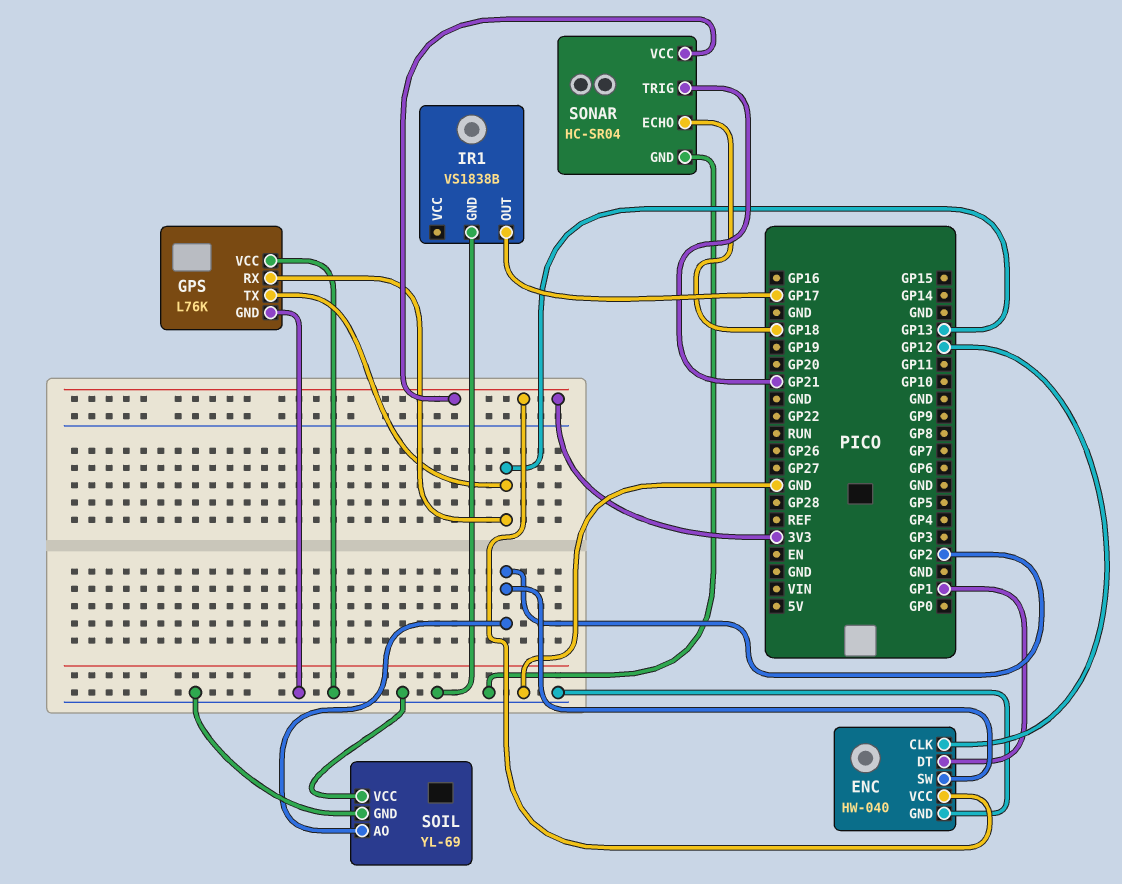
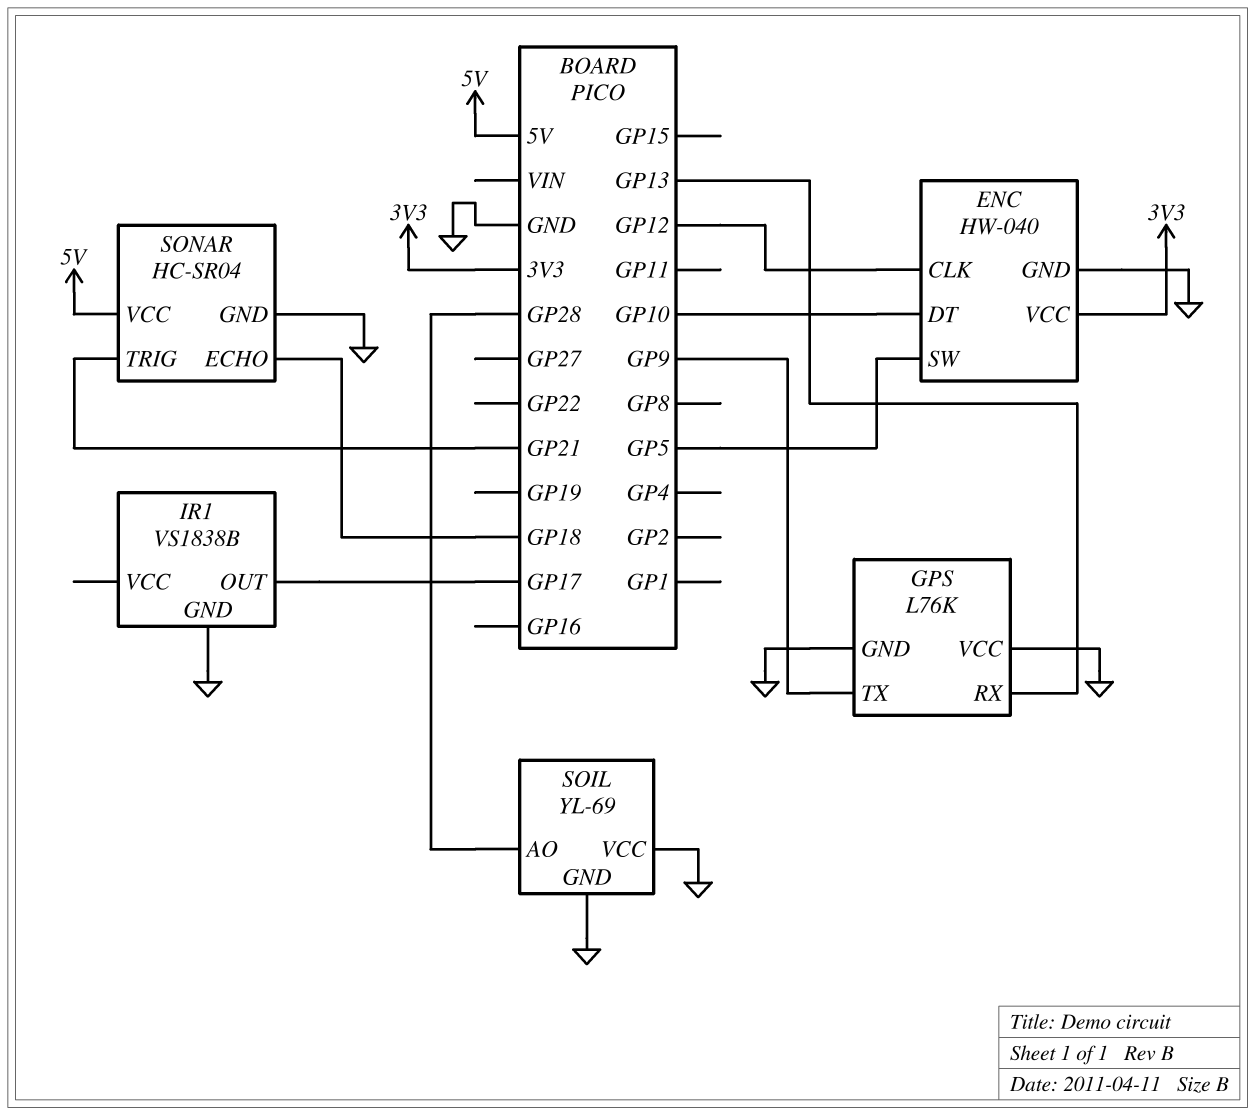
ENC pin DT: GP1 -> GP10
ENC pin SW: GP2 -> GP5
GPS pin TX: GP13 -> GP9
SOIL pin AO: GP2 -> GP28
SONAR pin VCC: 3V3 -> 5V

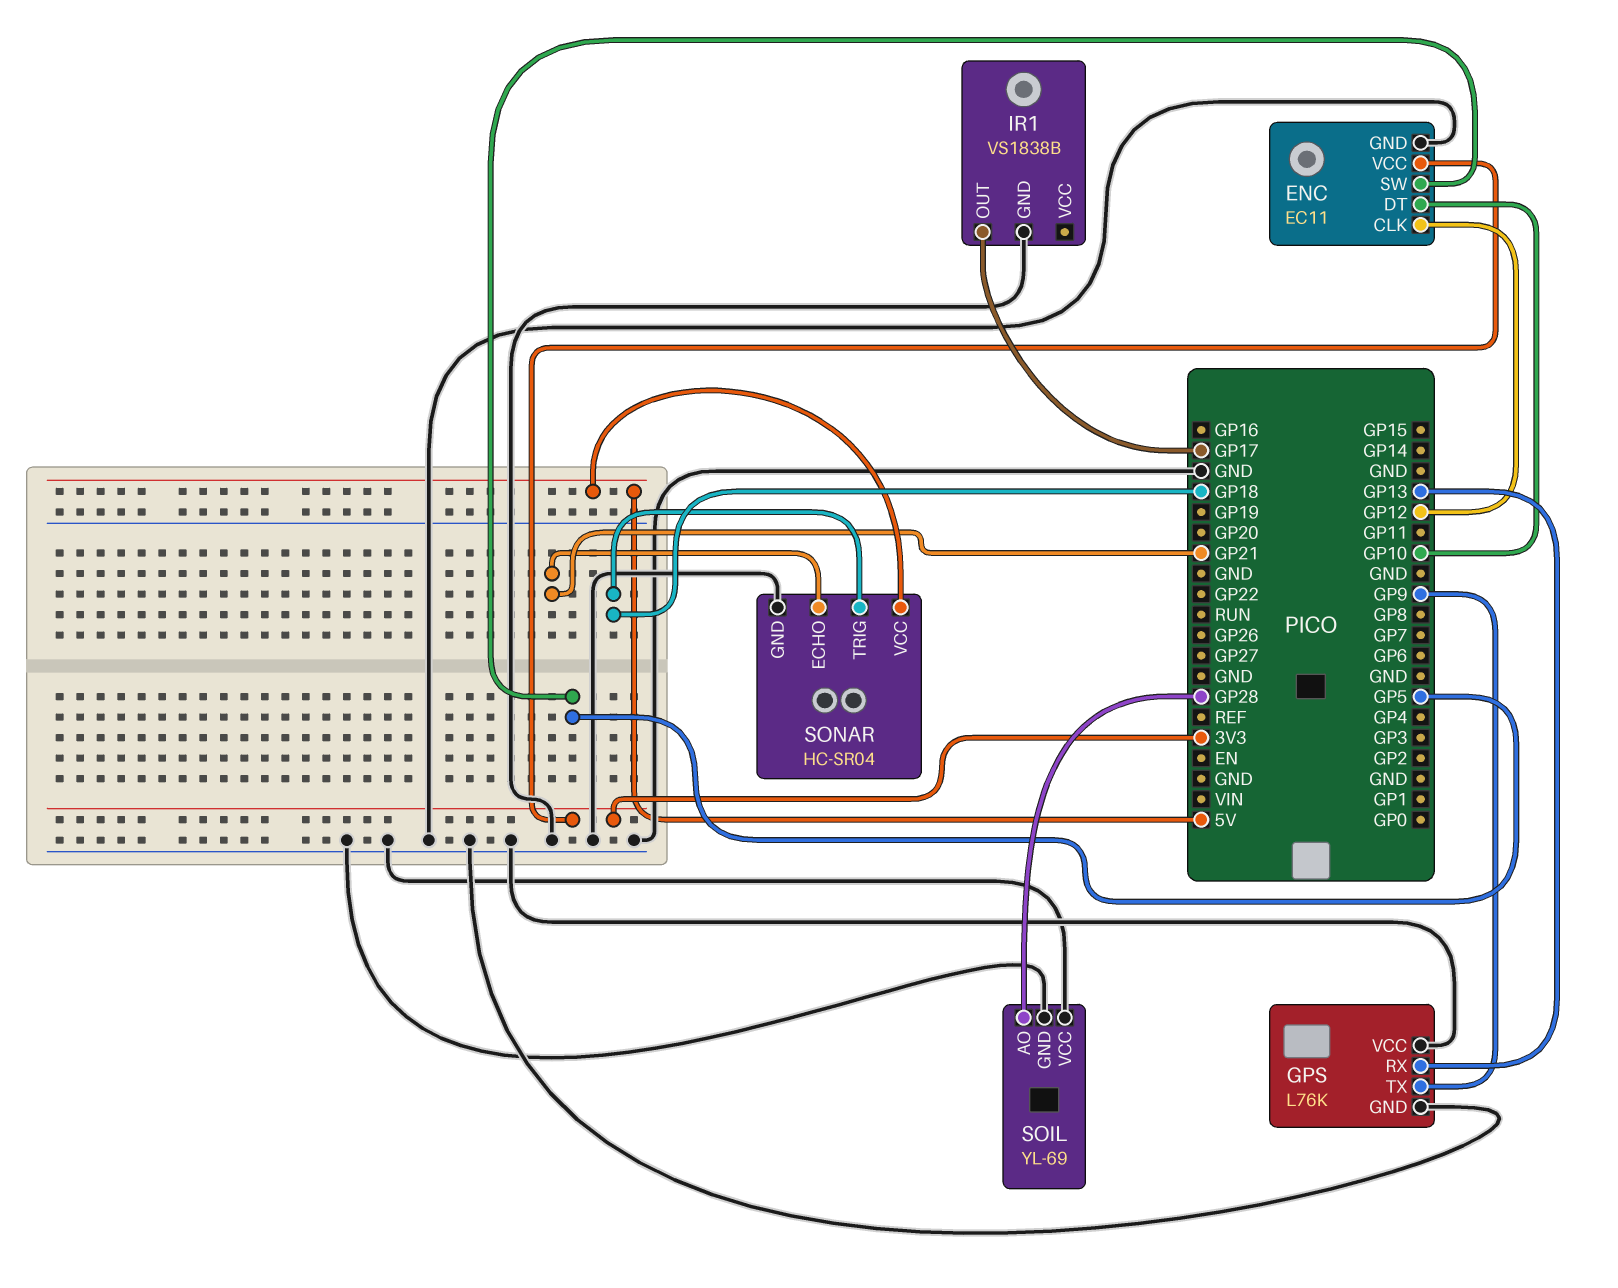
ENC: HW-040 -> EC11
SONAR pin ECHO: GP18 -> GP21
SONAR pin TRIG: GP21 -> GP18

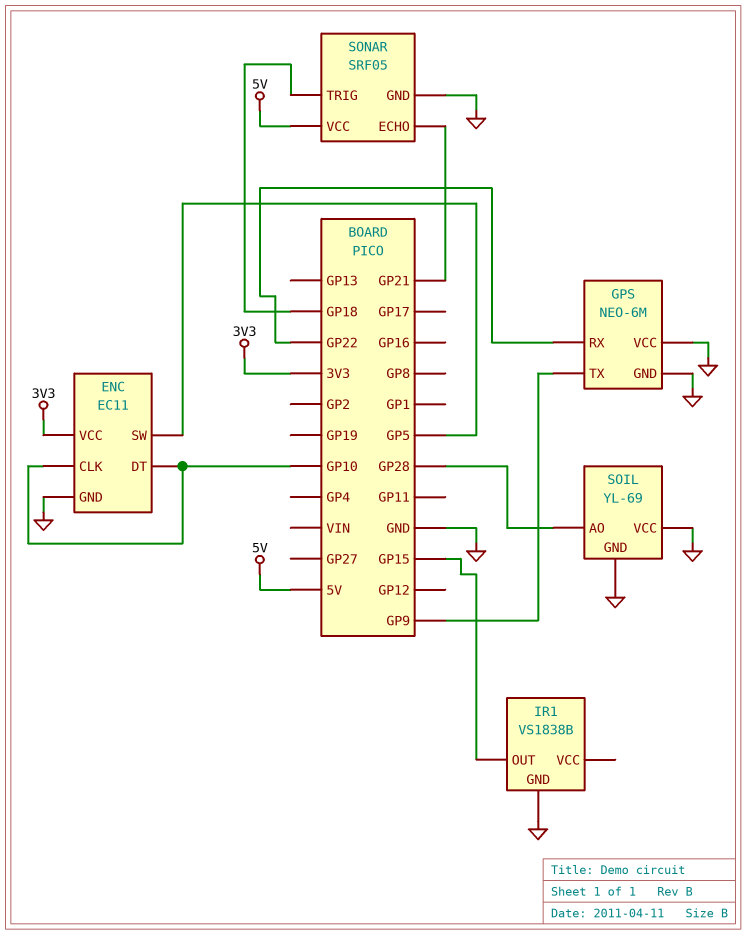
ENC pin CLK: GP12 -> GP10
GPS: L76K -> NEO-6M
GPS pin RX: GP13 -> GP22
IR1 pin OUT: GP17 -> GP15
SONAR: HC-SR04 -> SRF05

